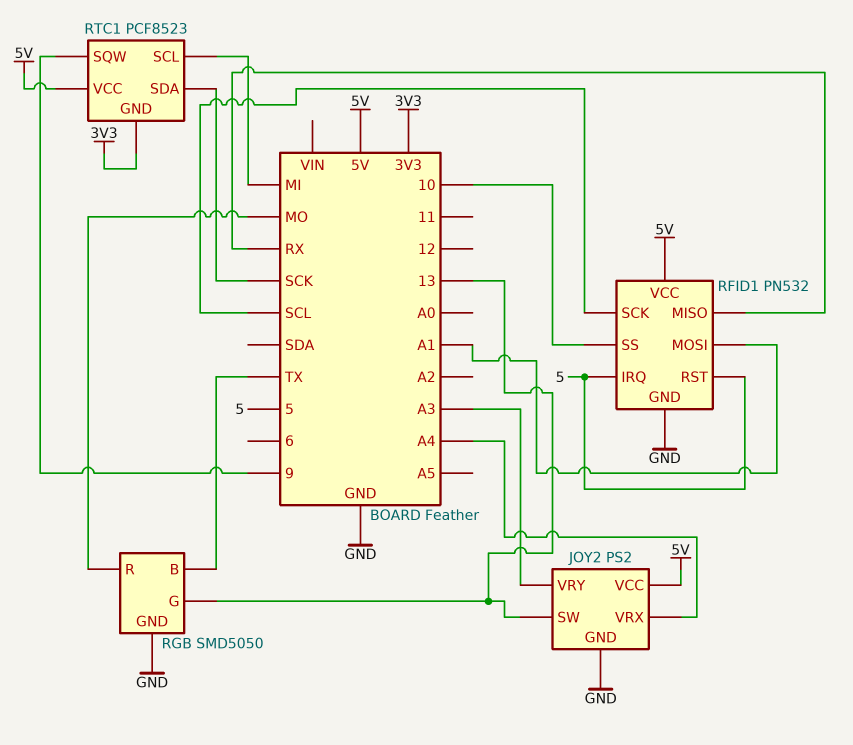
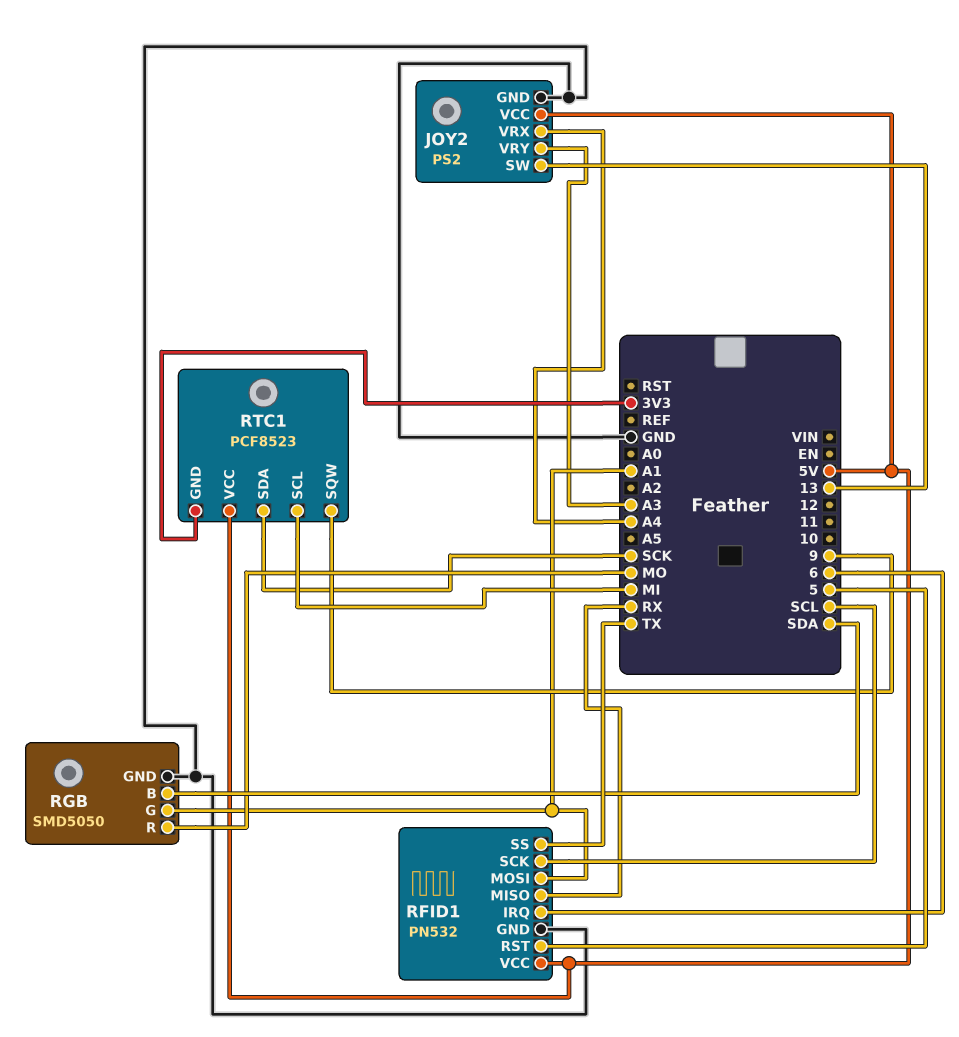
RFID1 pin IRQ: 5 -> 6
RFID1 pin SS: 10 -> TX
RGB pin B: TX -> SDA
RGB pin G: 13 -> A1

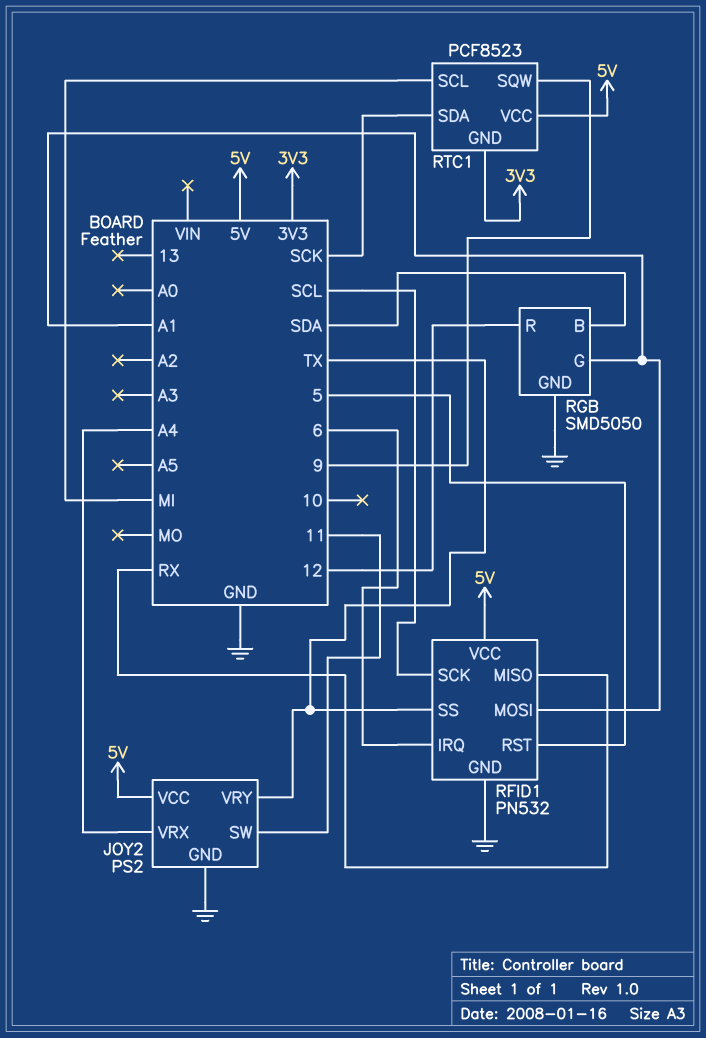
JOY2 pin SW: 13 -> 11
JOY2 pin VRY: A3 -> TX
RGB pin R: MO -> 12

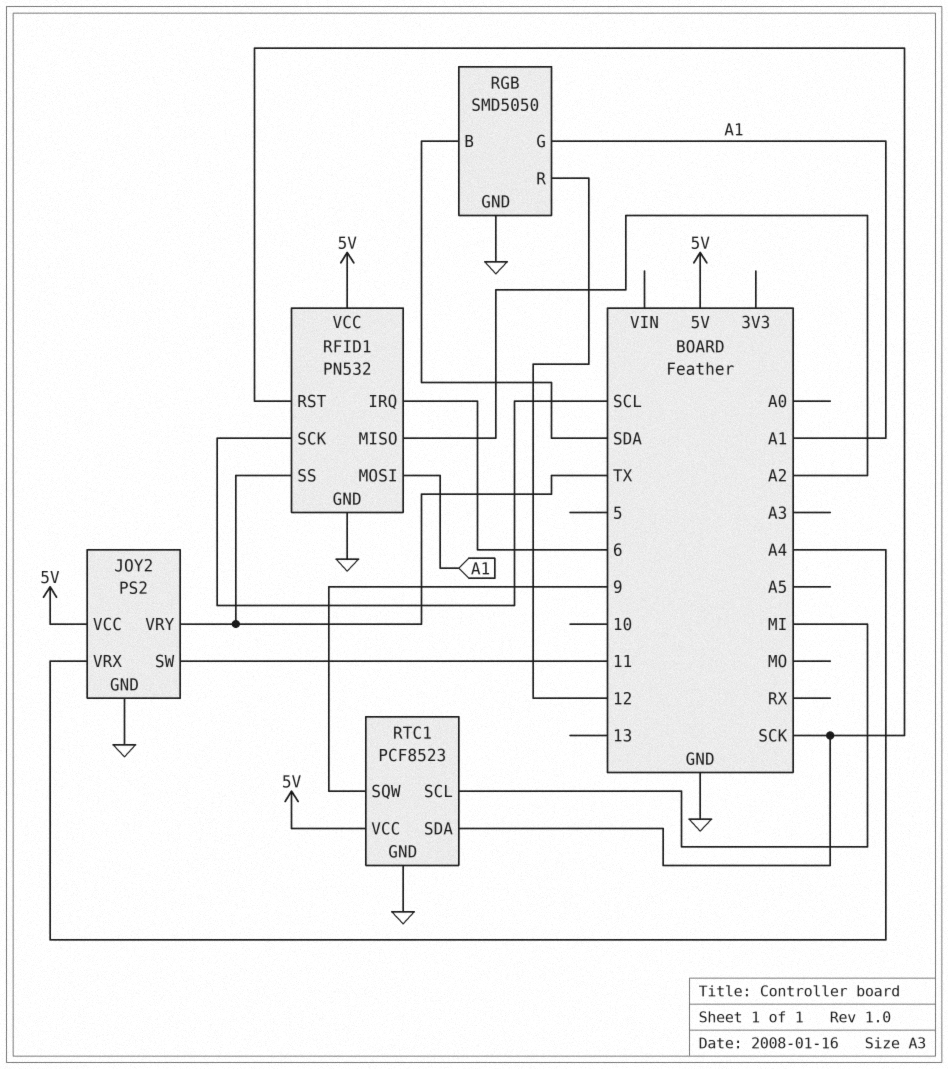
RFID1 pin MISO: RX -> A2
RFID1 pin RST: 5 -> SCK
RTC1 pin GND: 3V3 -> GND

